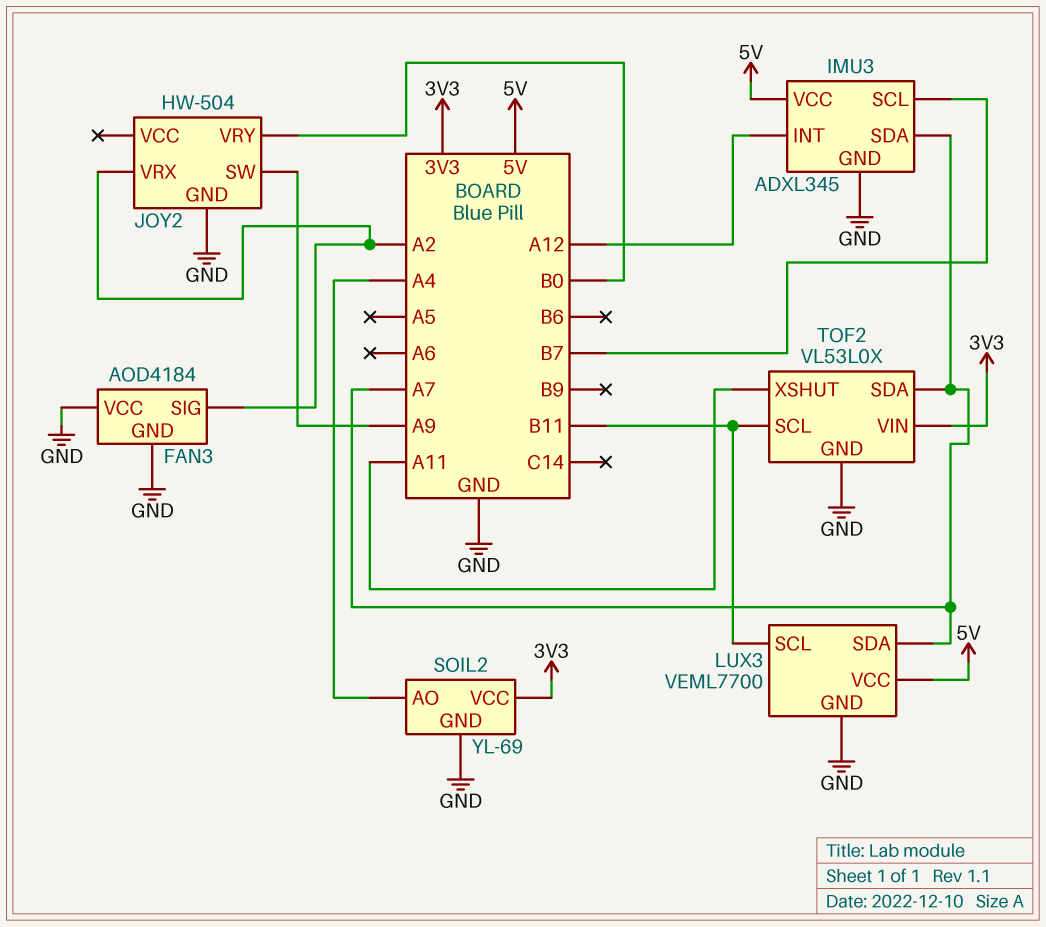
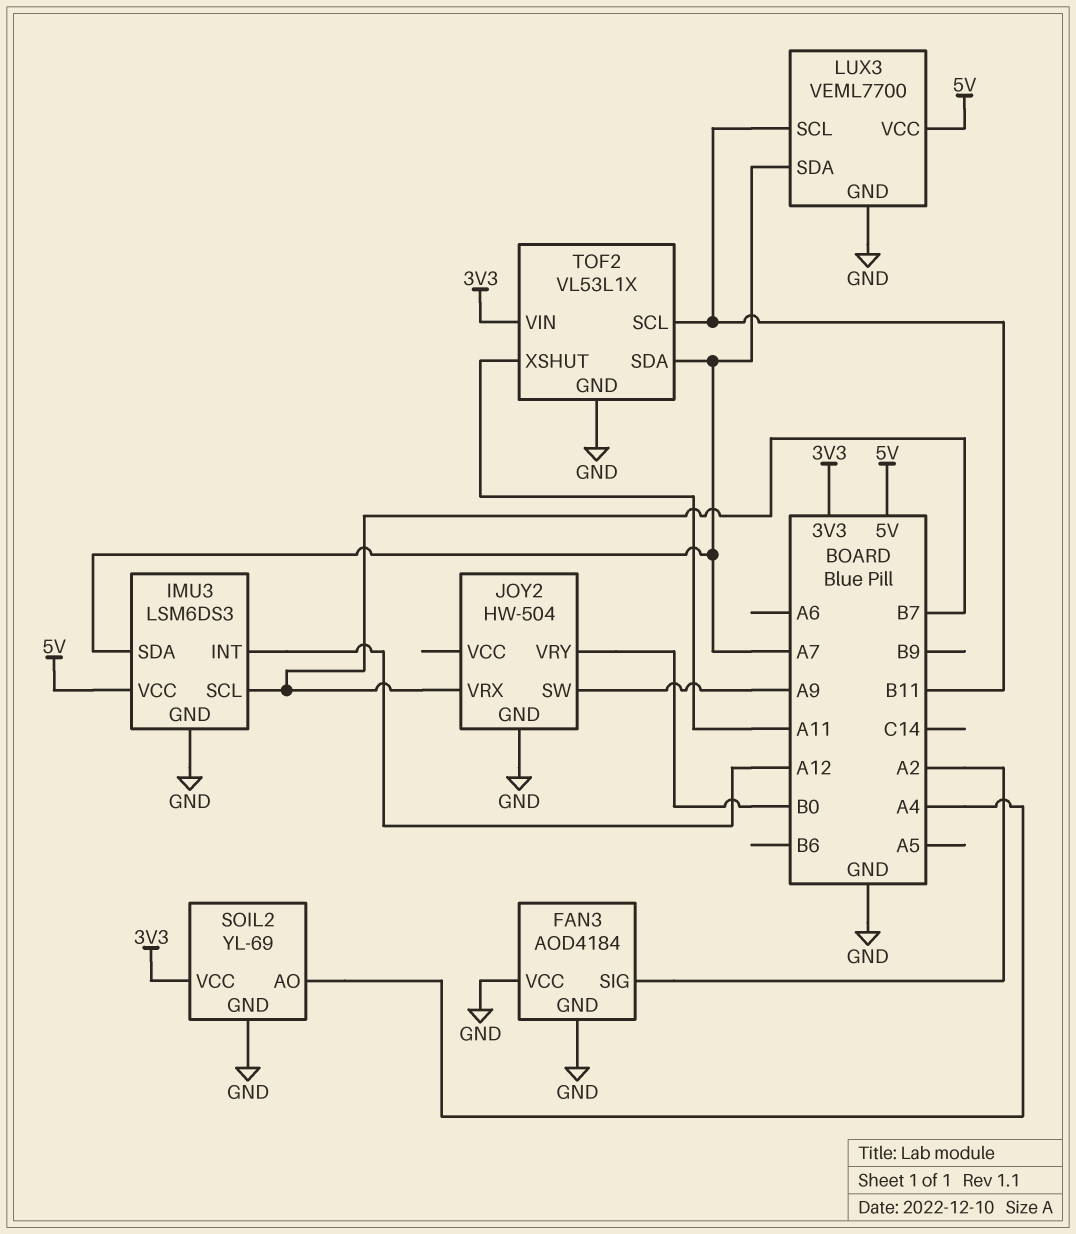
IMU3: ADXL345 -> LSM6DS3
JOY2 pin VRX: A2 -> B7
TOF2: VL53L0X -> VL53L1X

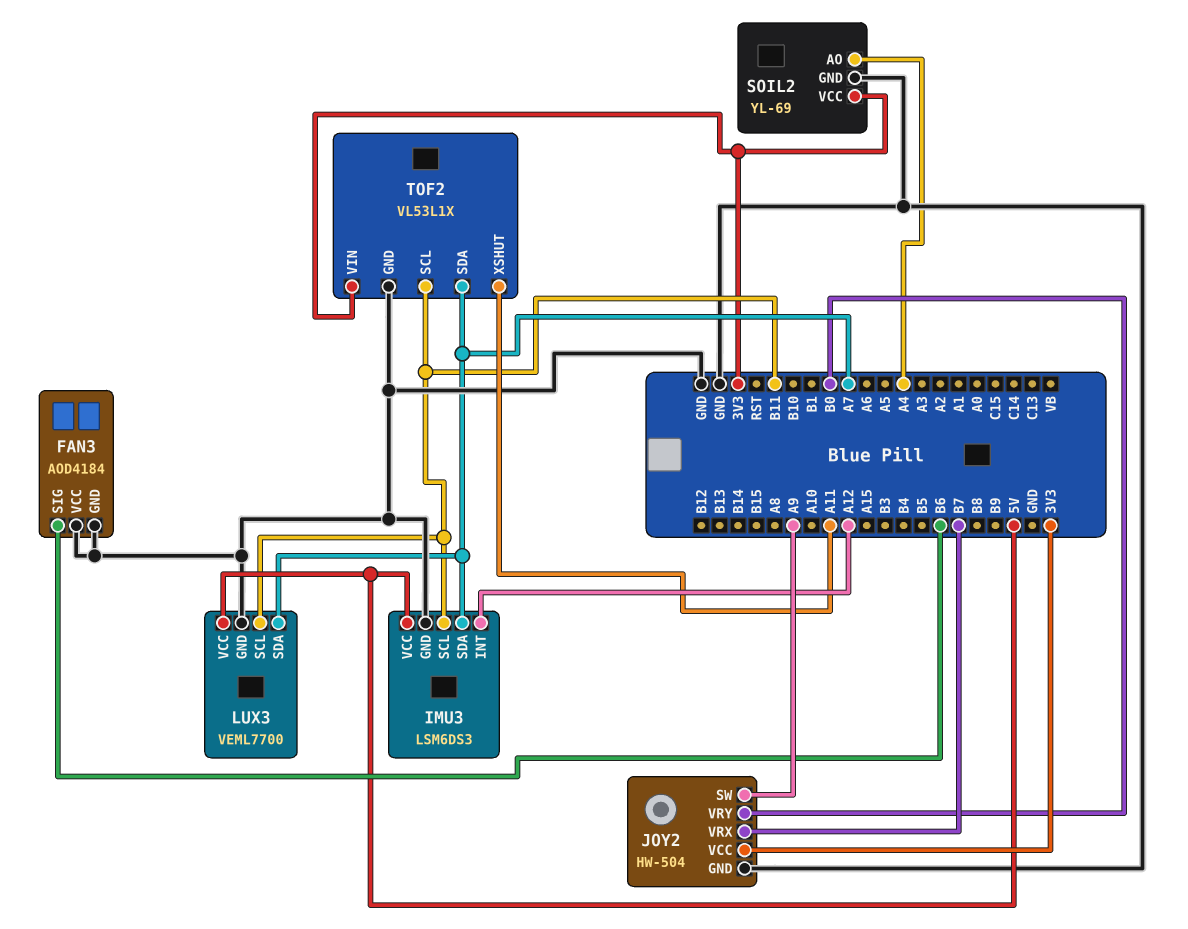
FAN3 pin SIG: A2 -> B6
IMU3 pin SCL: B7 -> B11
JOY2 pin VCC: none -> 3V3

